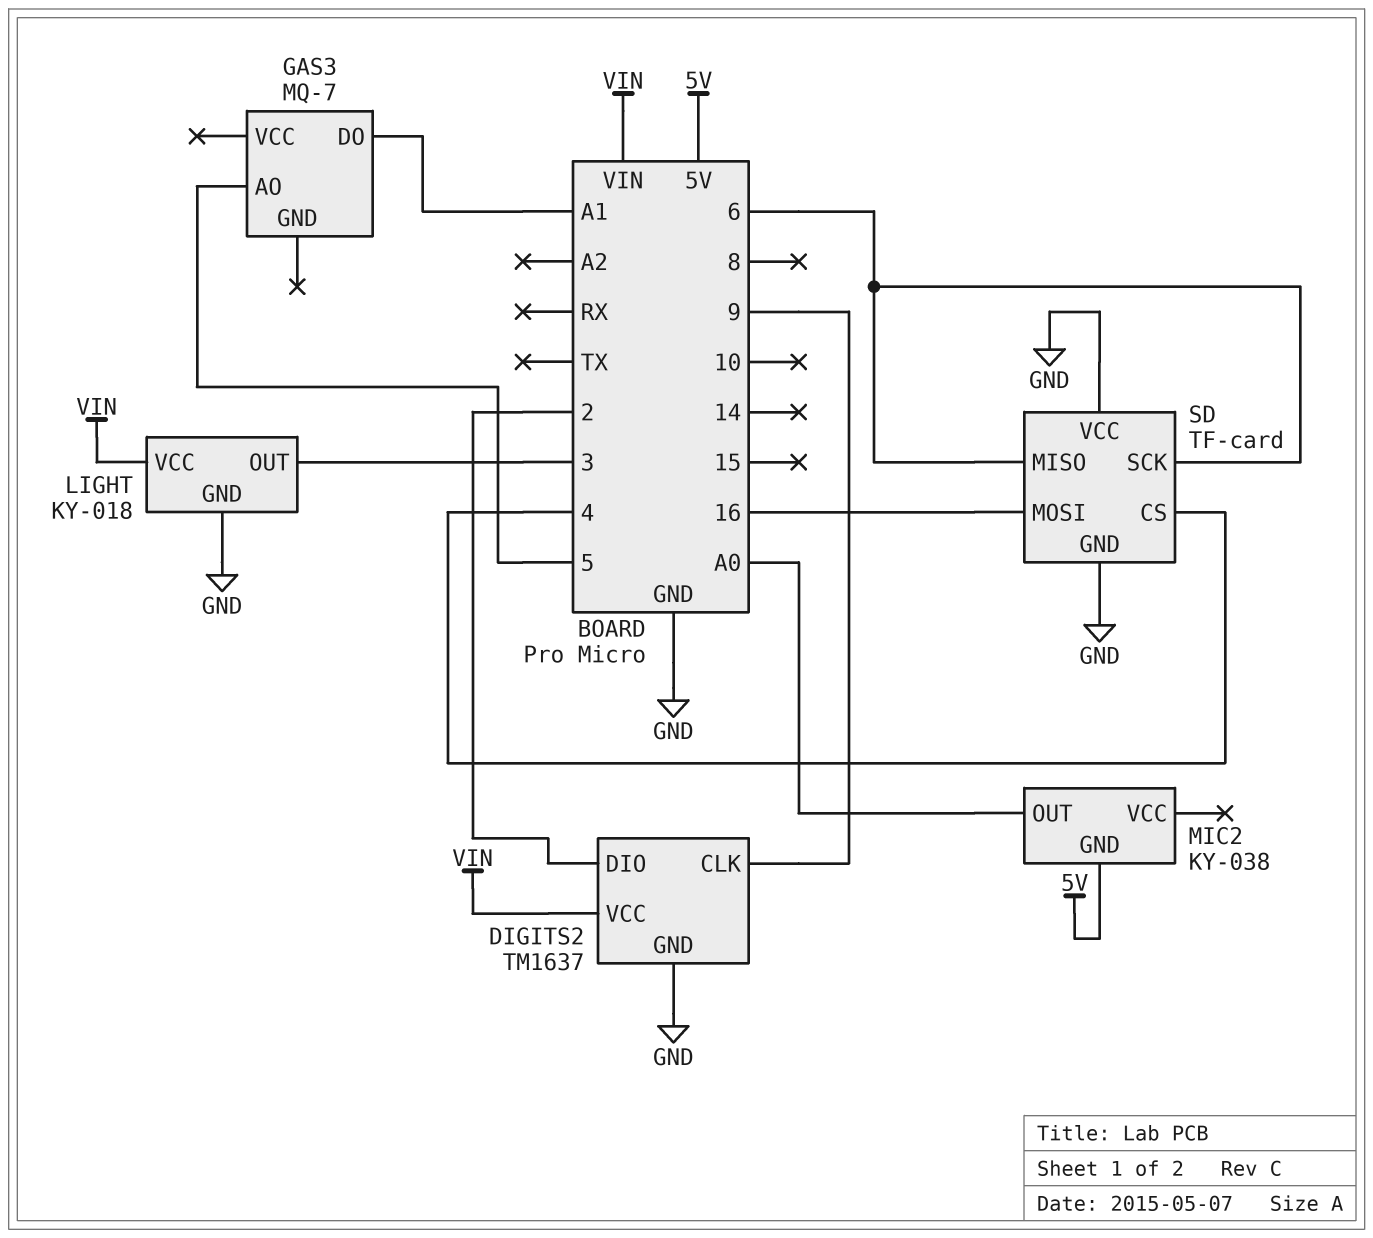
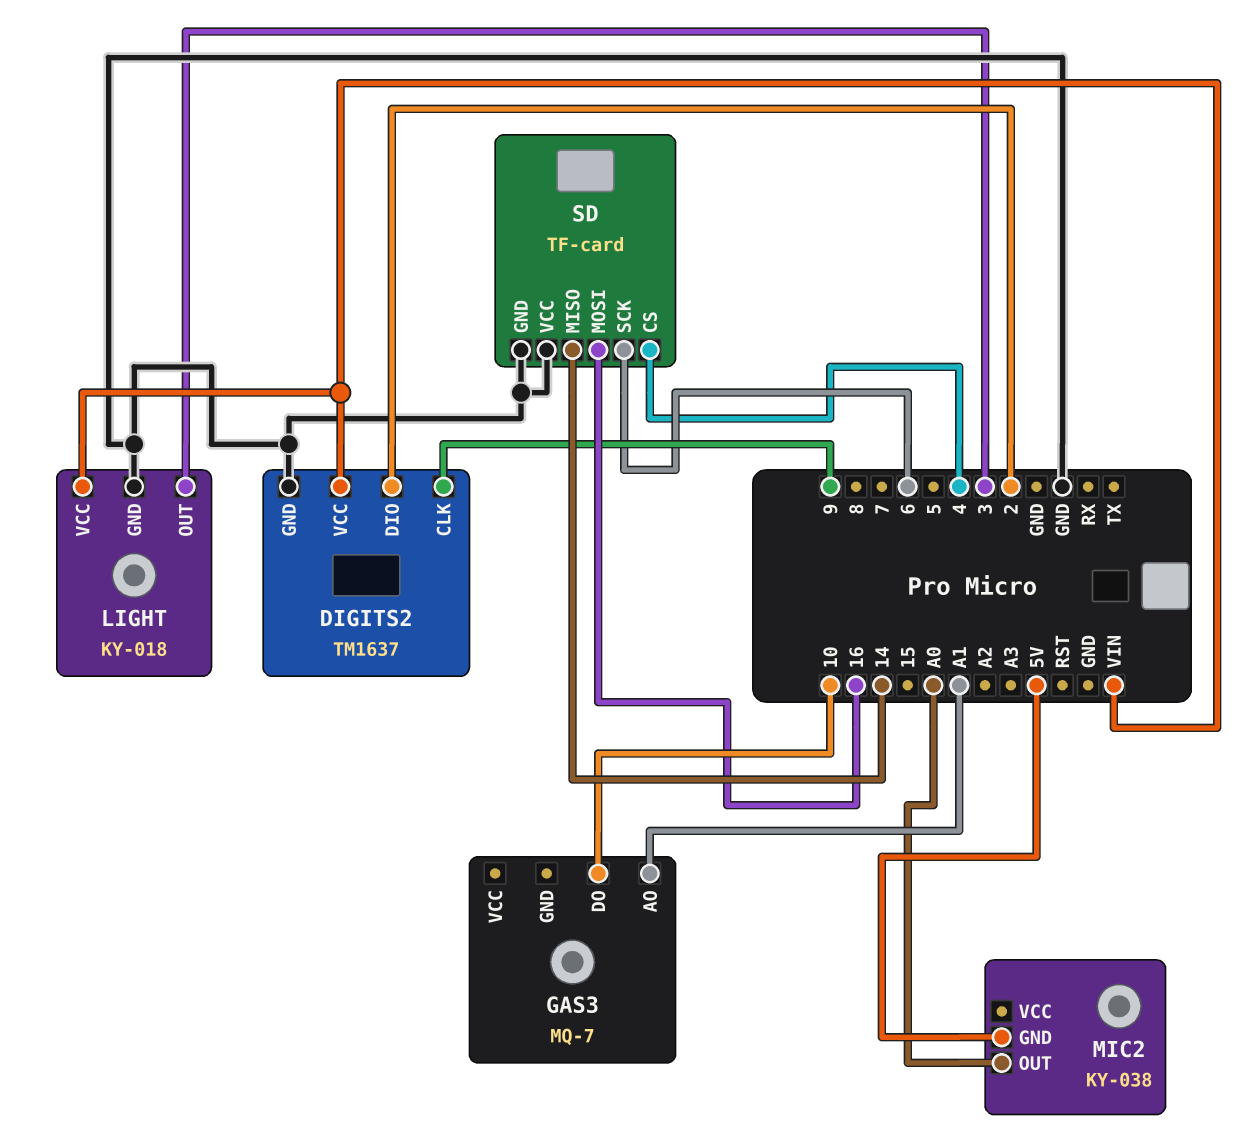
GAS3 pin AO: 5 -> A1
GAS3 pin DO: A1 -> 10
SD pin MISO: 6 -> 14

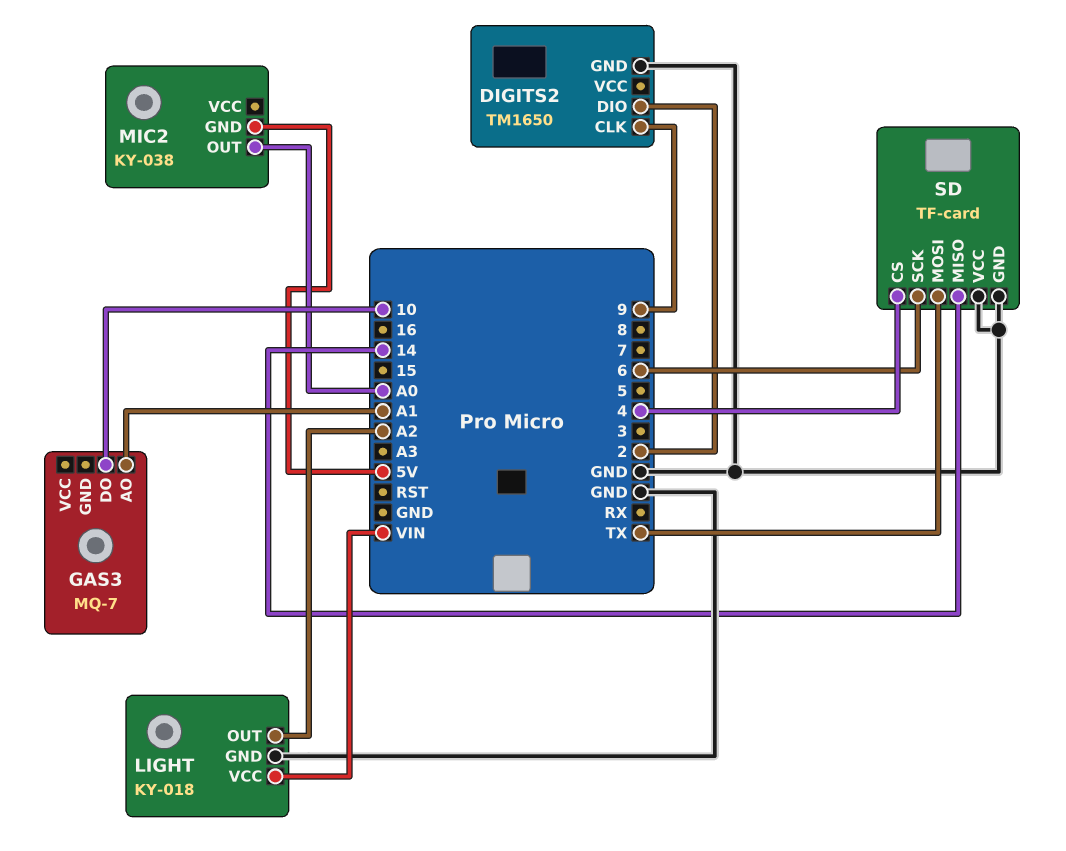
DIGITS2: TM1637 -> TM1650
DIGITS2 pin VCC: VIN -> none
LIGHT pin OUT: 3 -> A2
SD pin MOSI: 16 -> TX

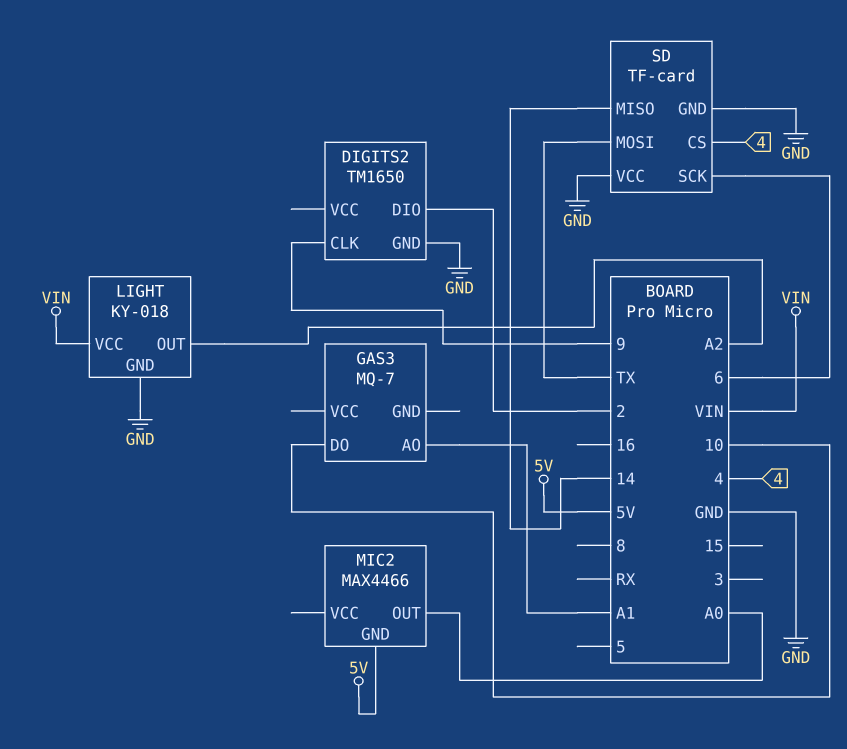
MIC2: KY-038 -> MAX4466

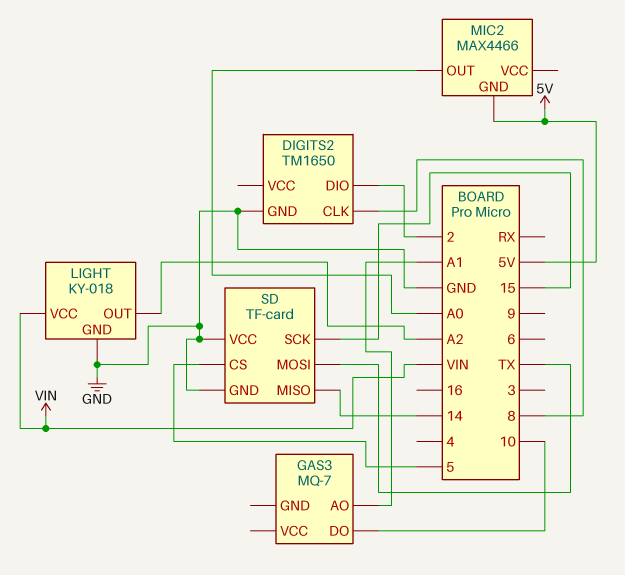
DIGITS2 pin CLK: 9 -> 8
SD pin CS: 4 -> 5
SD pin SCK: 6 -> 15

